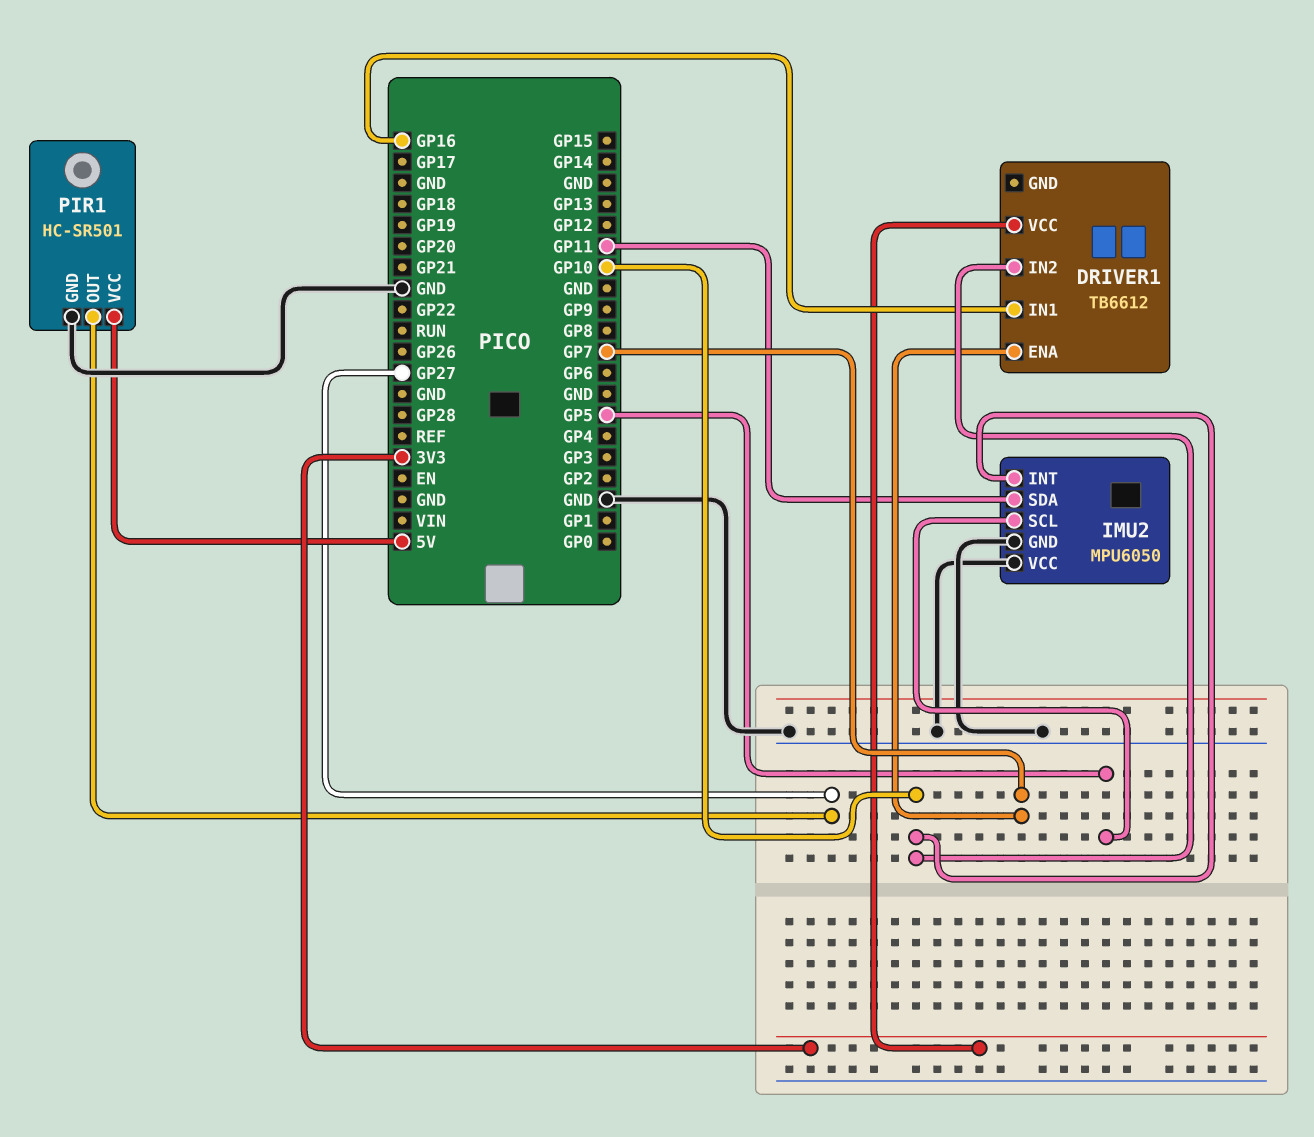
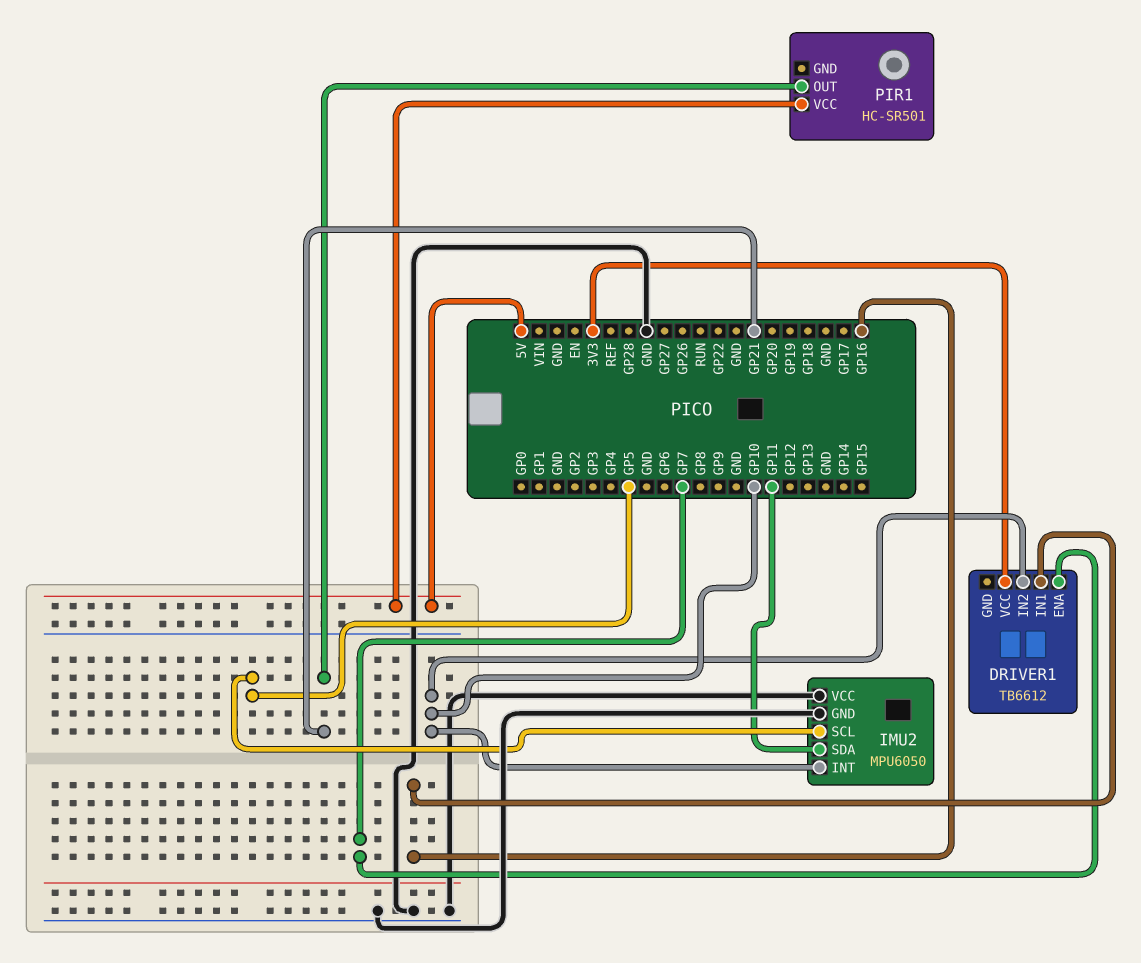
PIR1 pin GND: GND -> none
PIR1 pin OUT: GP27 -> GP21

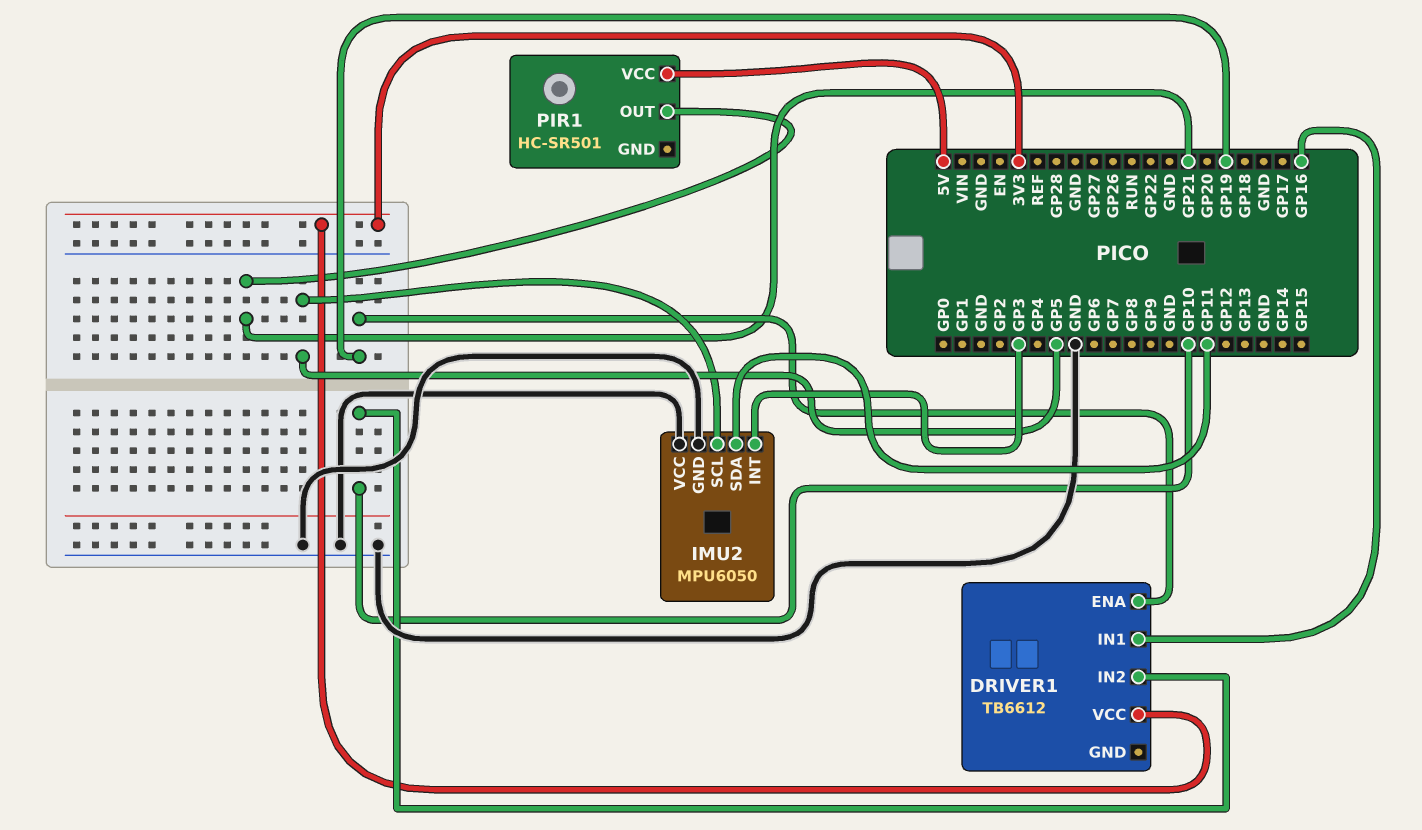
DRIVER1 pin ENA: GP7 -> GP19
IMU2 pin INT: GP10 -> GP3

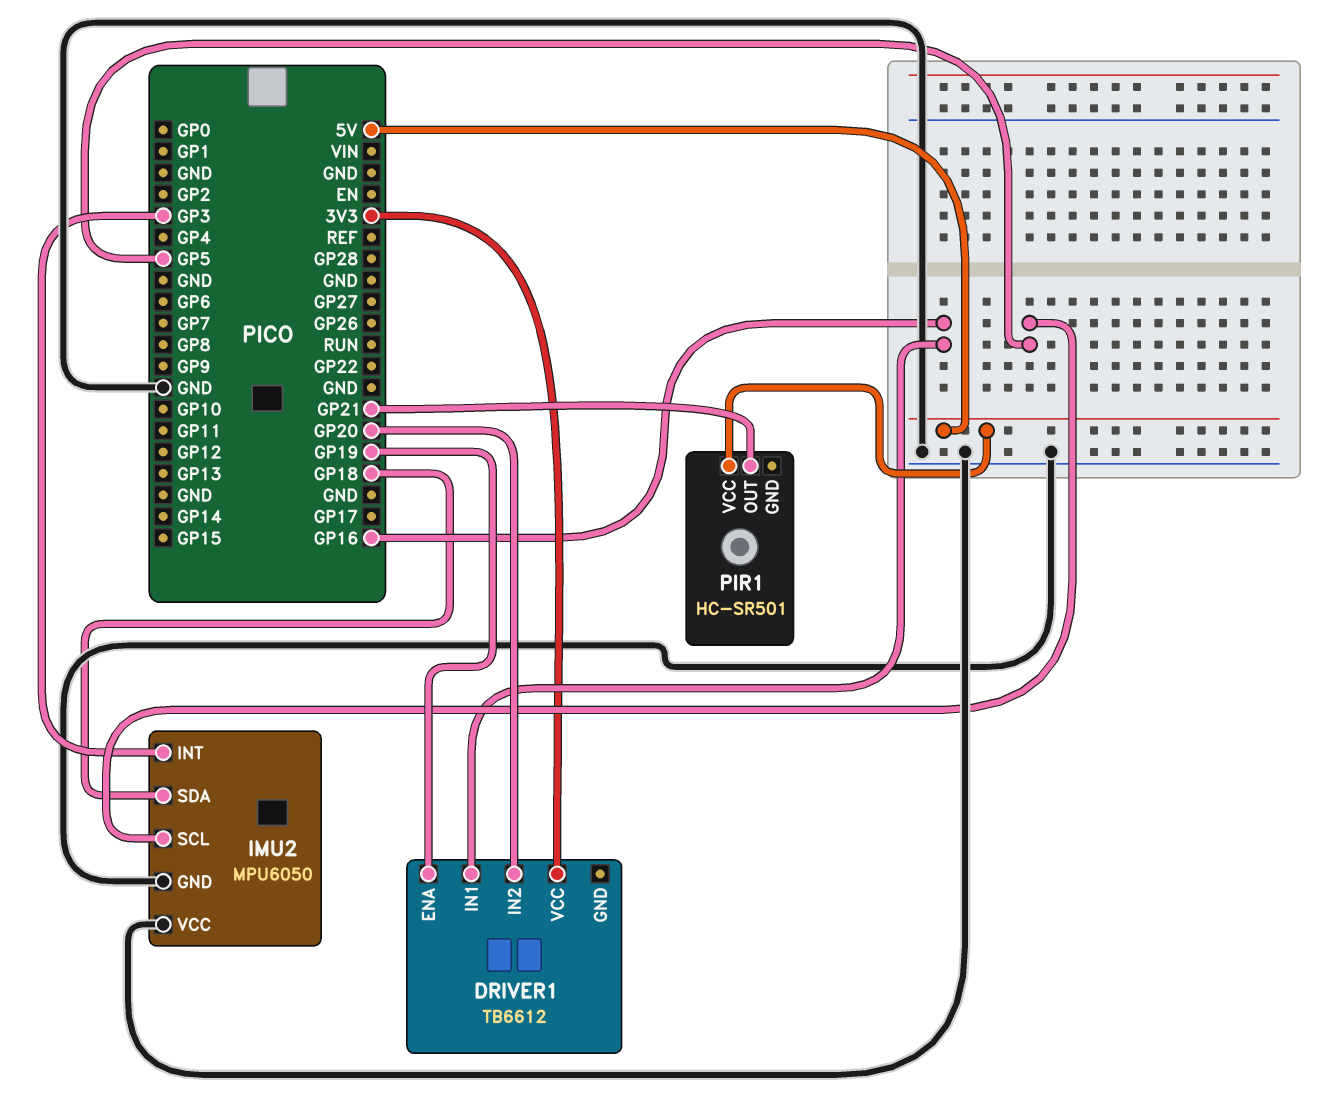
DRIVER1 pin IN2: GP10 -> GP20
IMU2 pin SDA: GP11 -> GP18

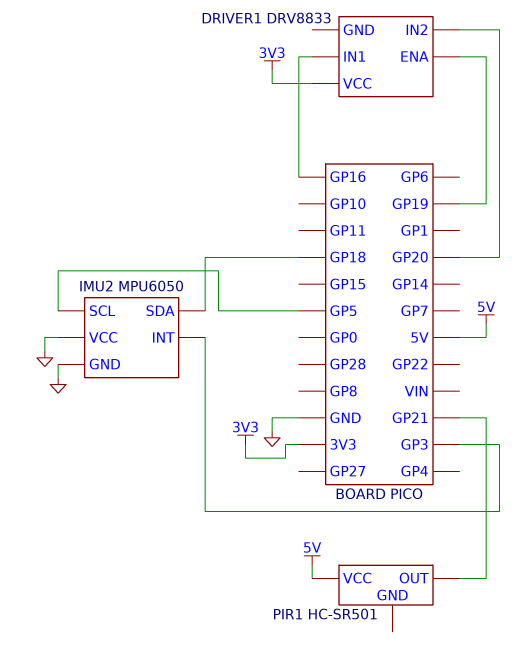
DRIVER1: TB6612 -> DRV8833

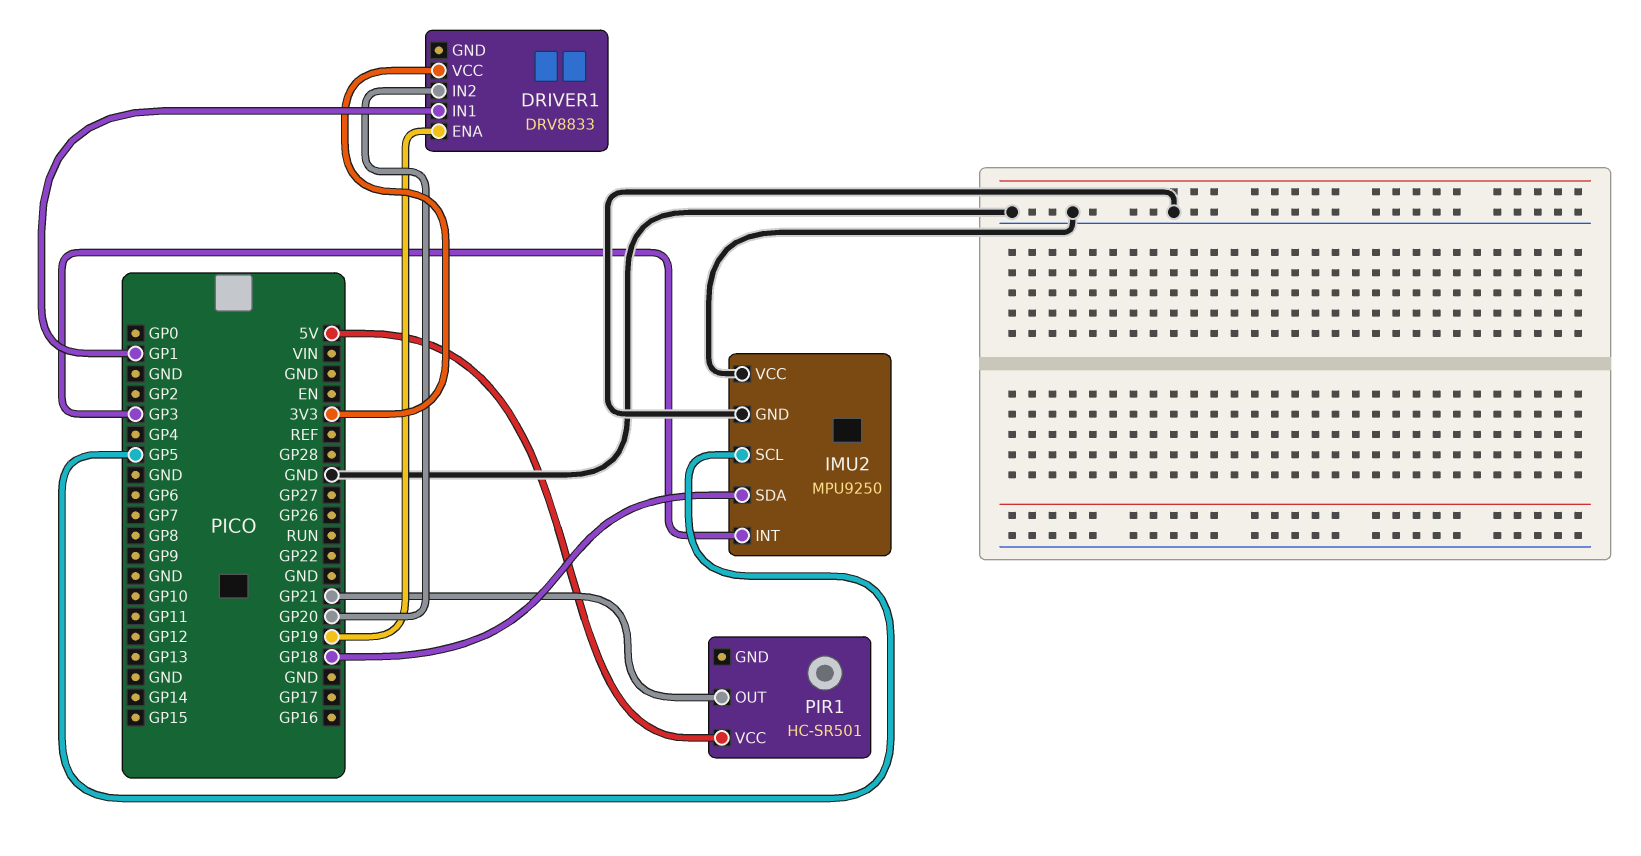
DRIVER1 pin IN1: GP16 -> GP1
IMU2: MPU6050 -> MPU9250

